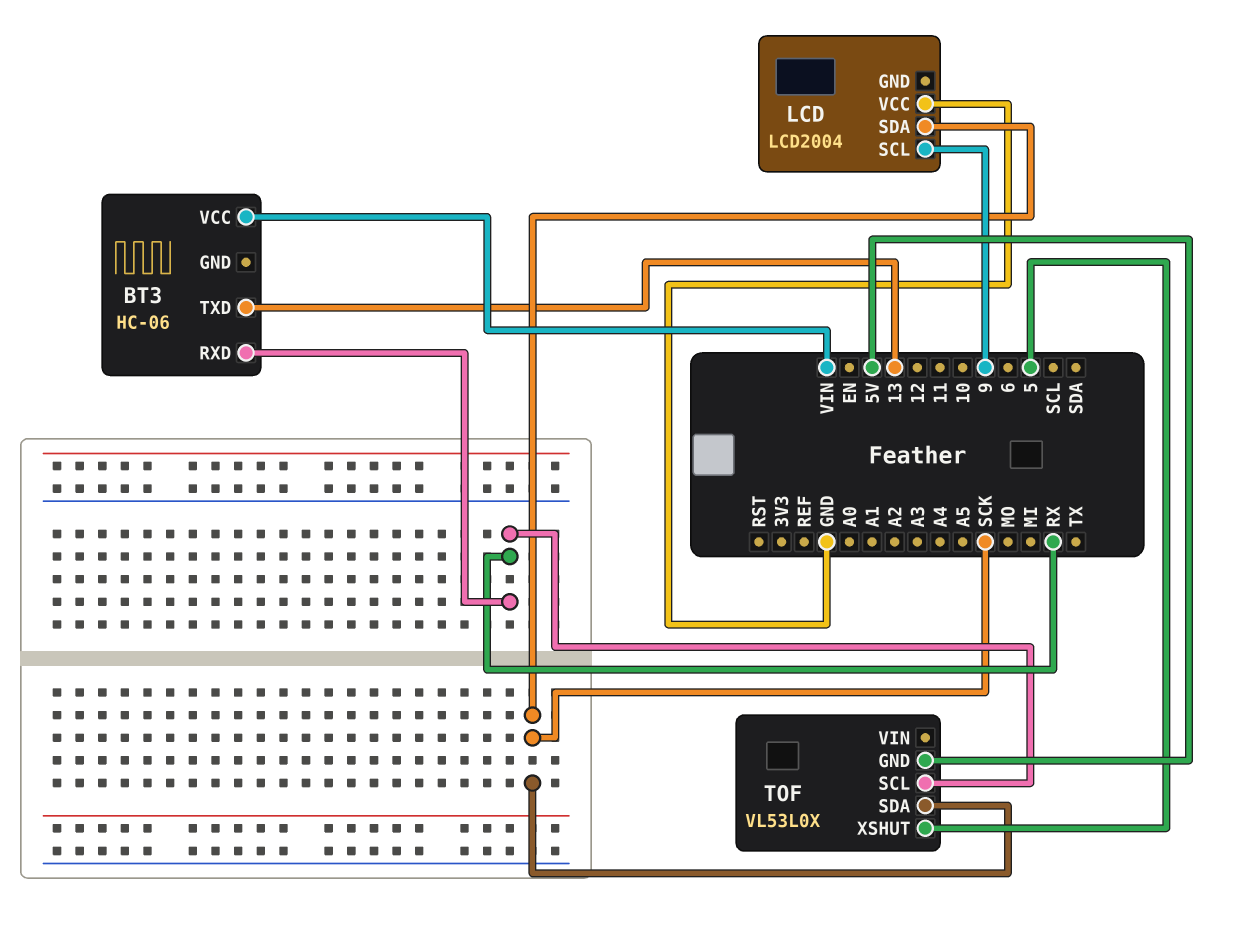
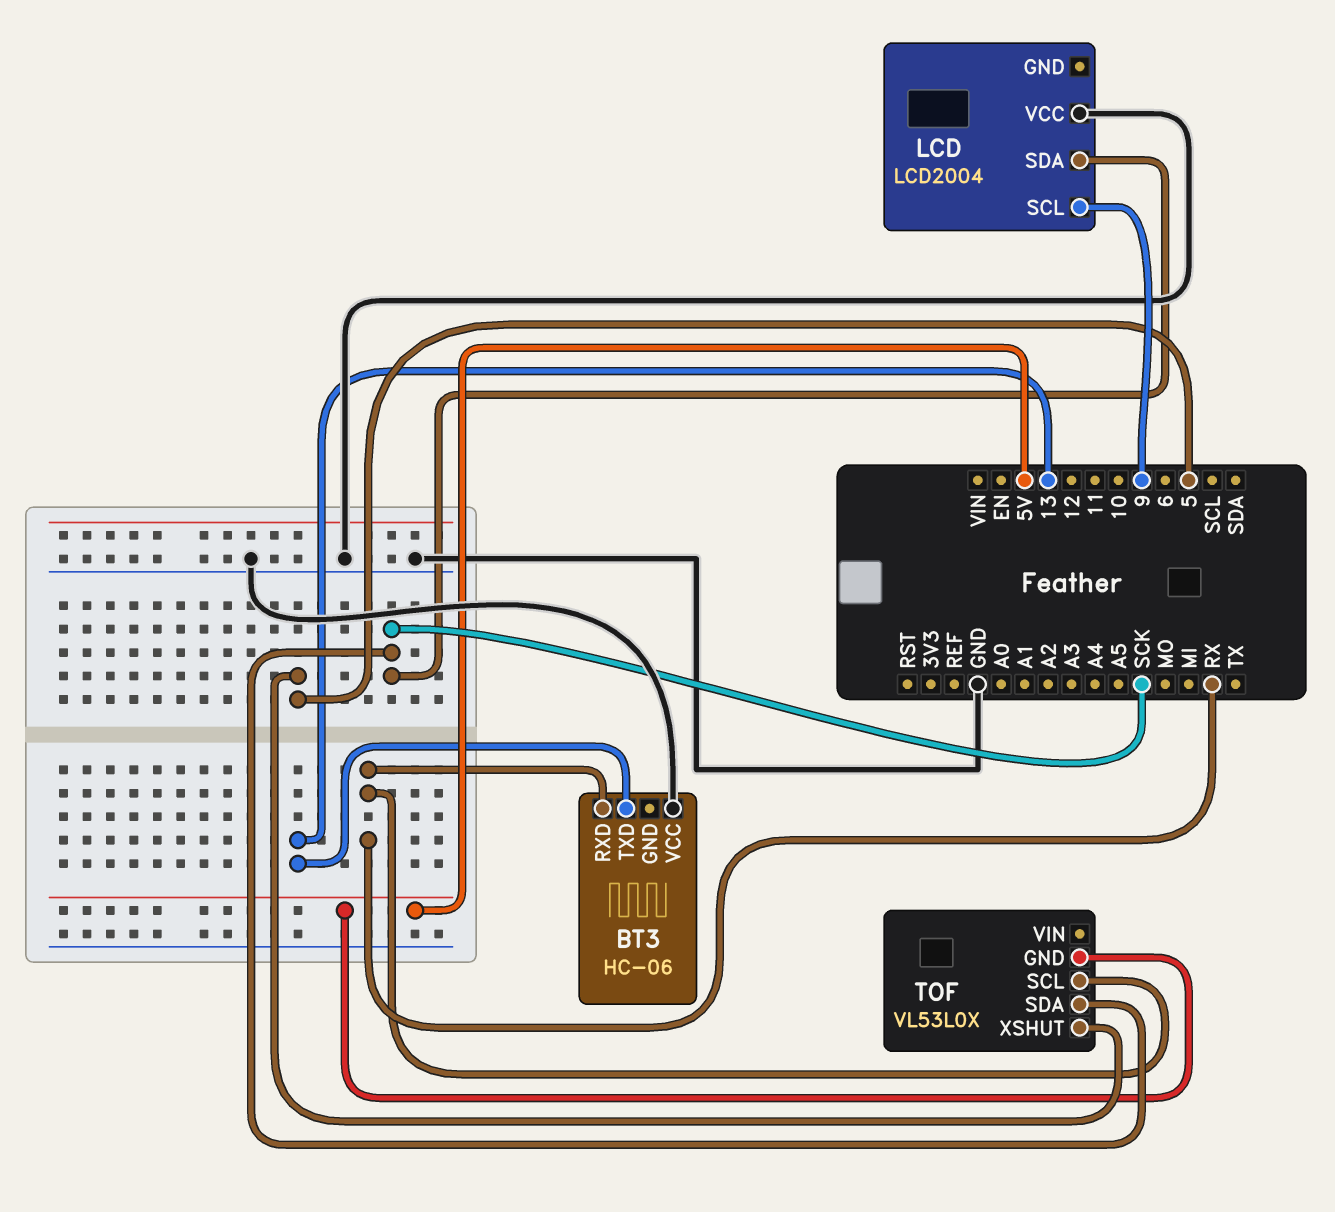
BT3 pin VCC: VIN -> GND

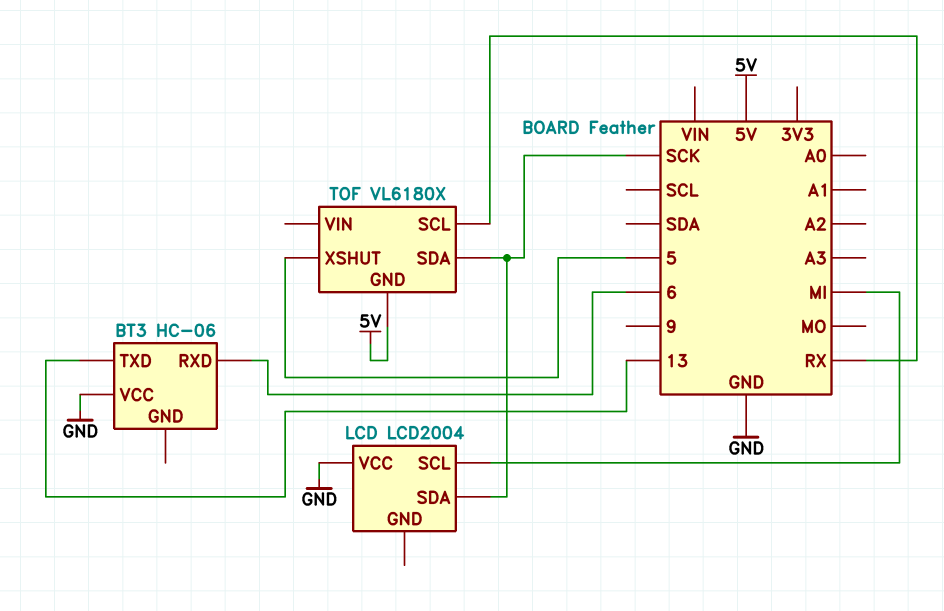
BT3 pin RXD: RX -> 6
LCD pin SCL: 9 -> MI
TOF: VL53L0X -> VL6180X

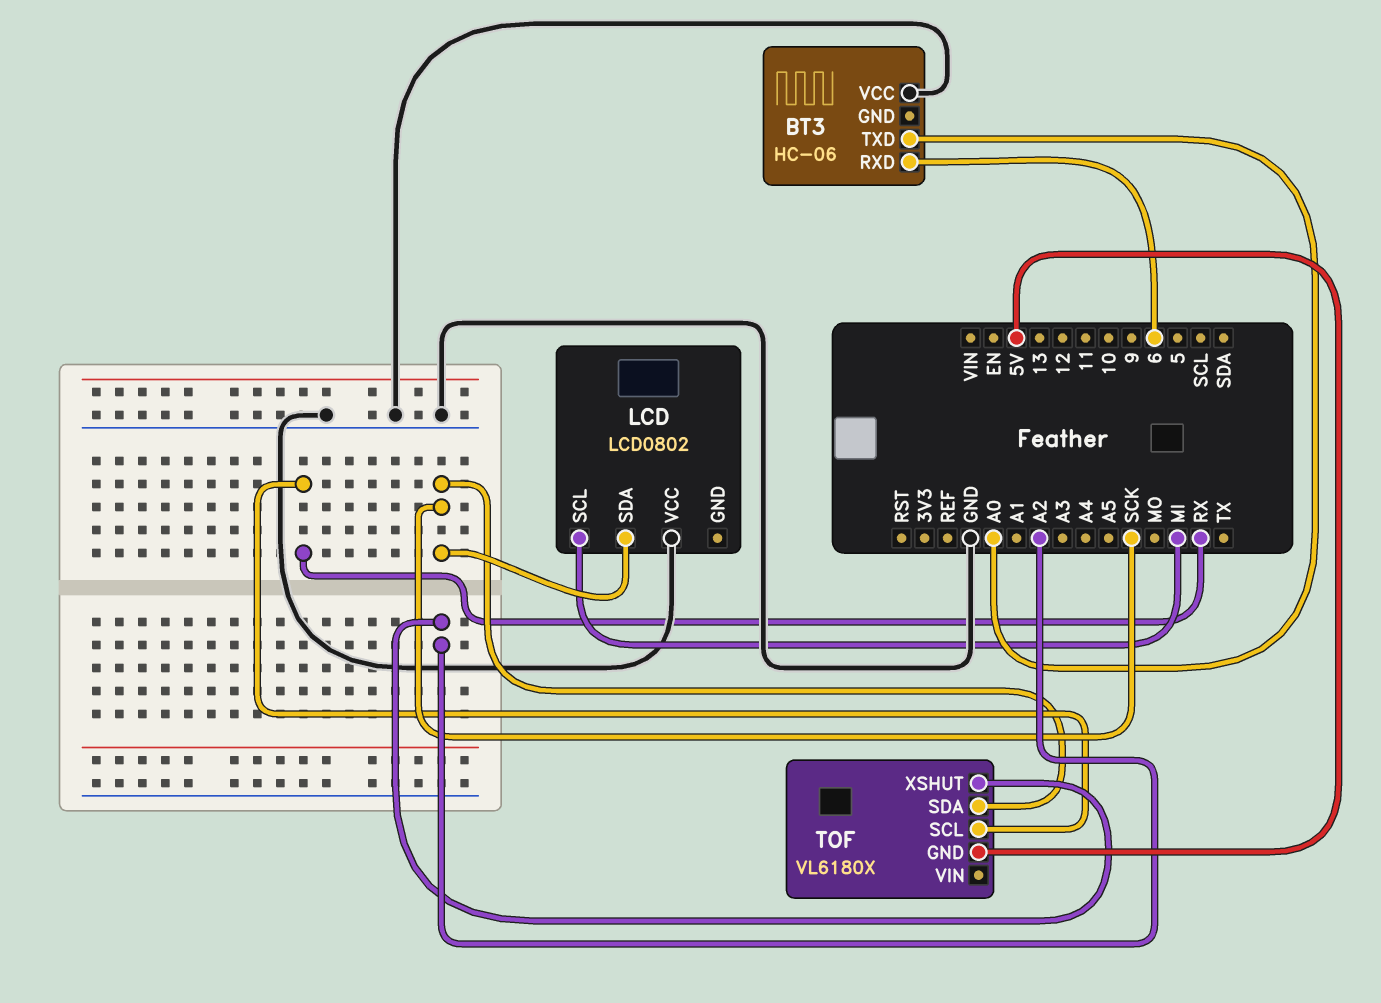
BT3 pin TXD: 13 -> A0
LCD: LCD2004 -> LCD0802
TOF pin XSHUT: 5 -> A2

